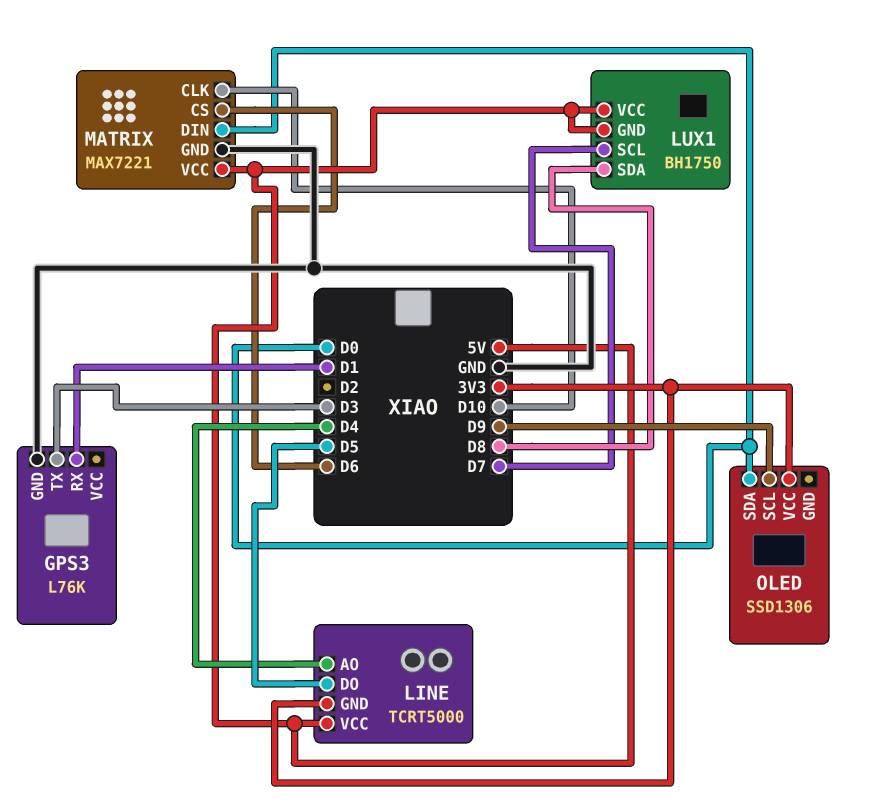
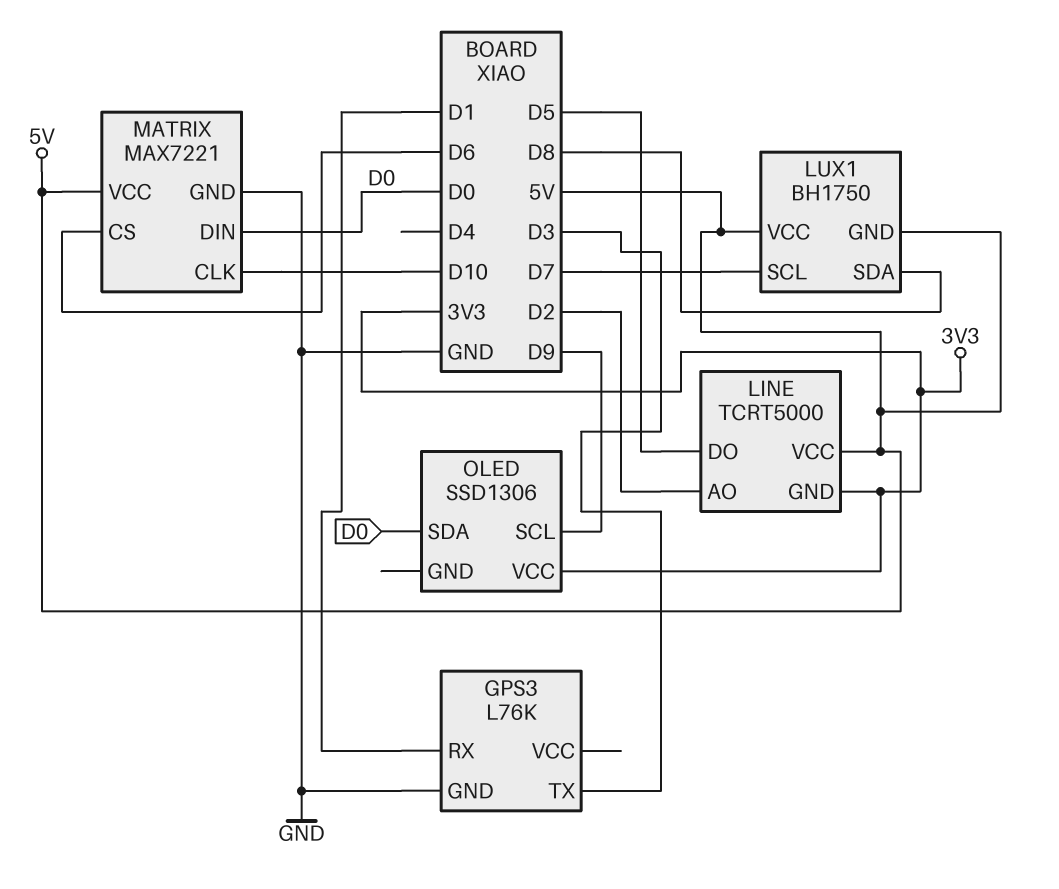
LINE pin AO: D4 -> D2

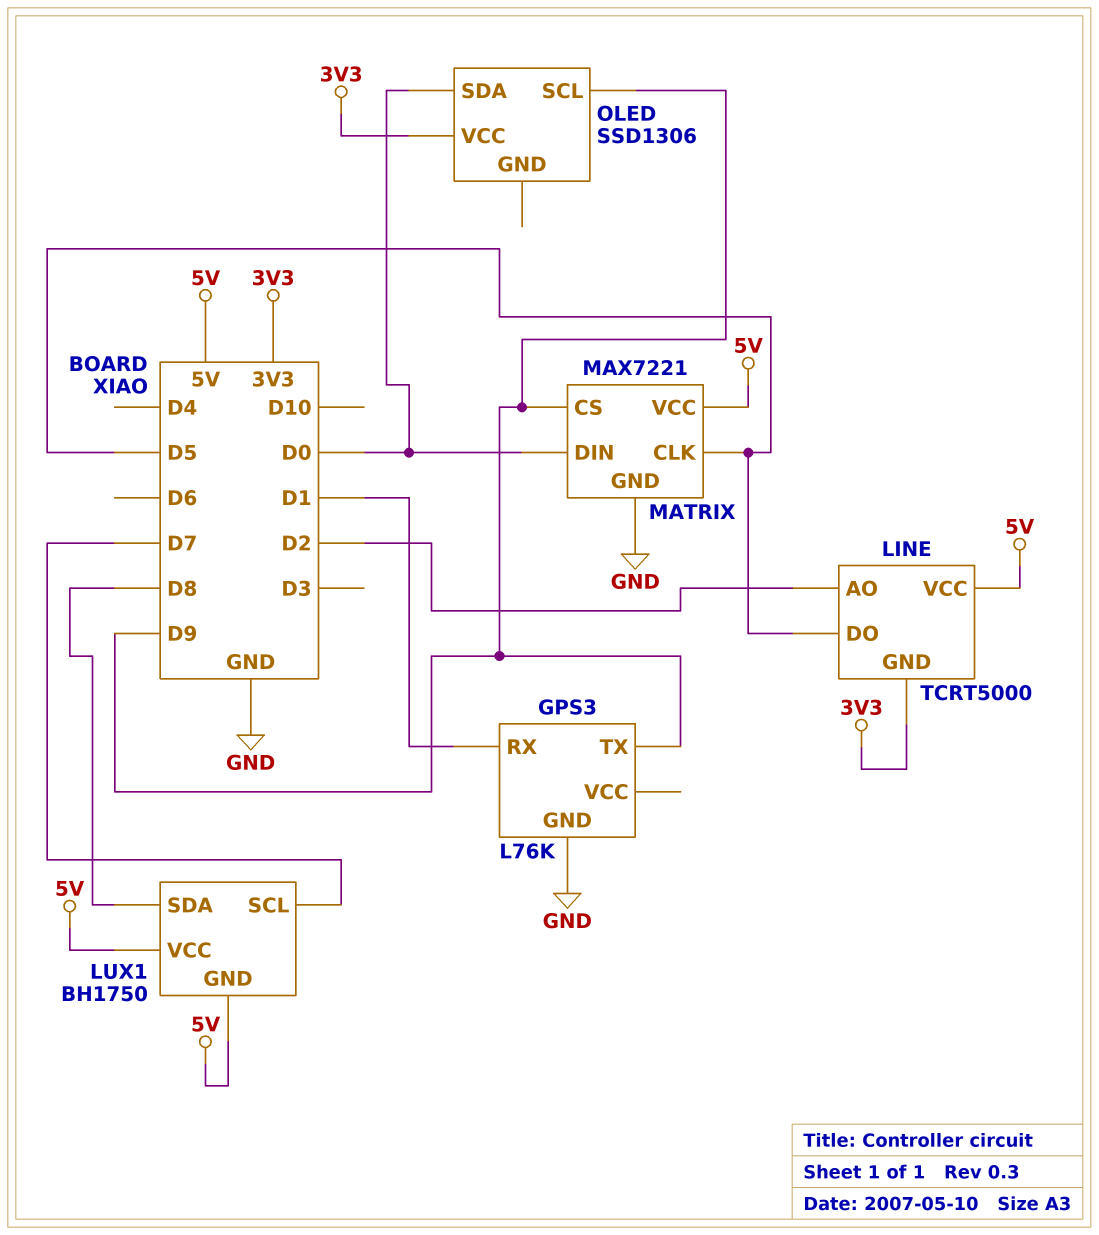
GPS3 pin TX: D3 -> D9
MATRIX pin CLK: D10 -> D5
MATRIX pin CS: D6 -> D9

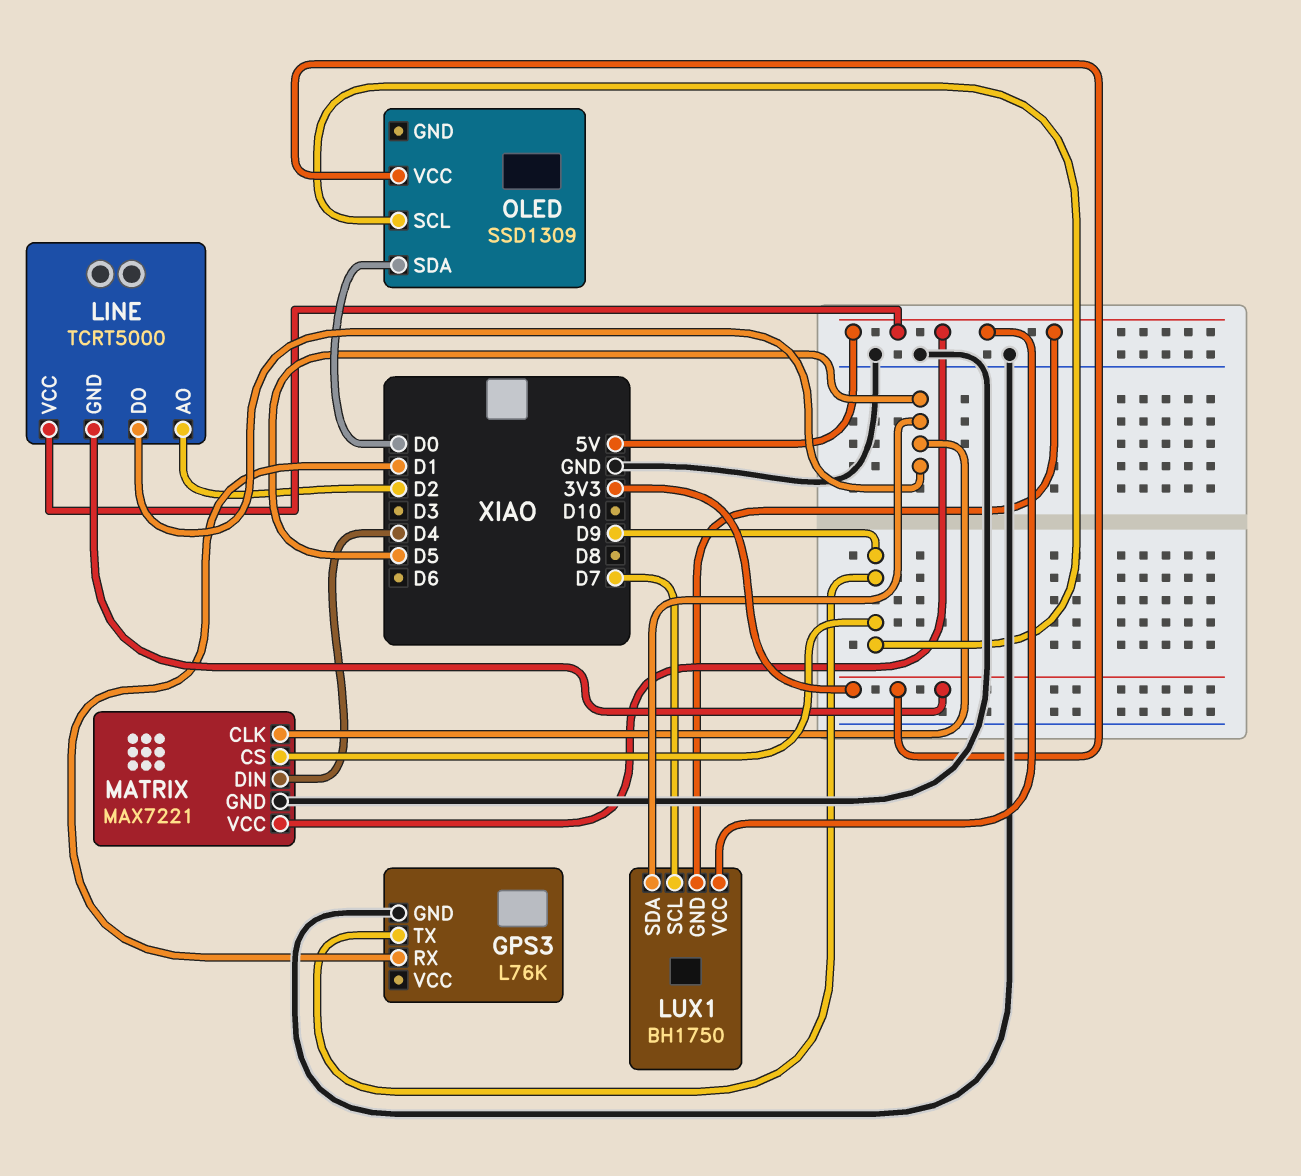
LUX1 pin SDA: D8 -> D5
MATRIX pin DIN: D0 -> D4
OLED: SSD1306 -> SSD1309

